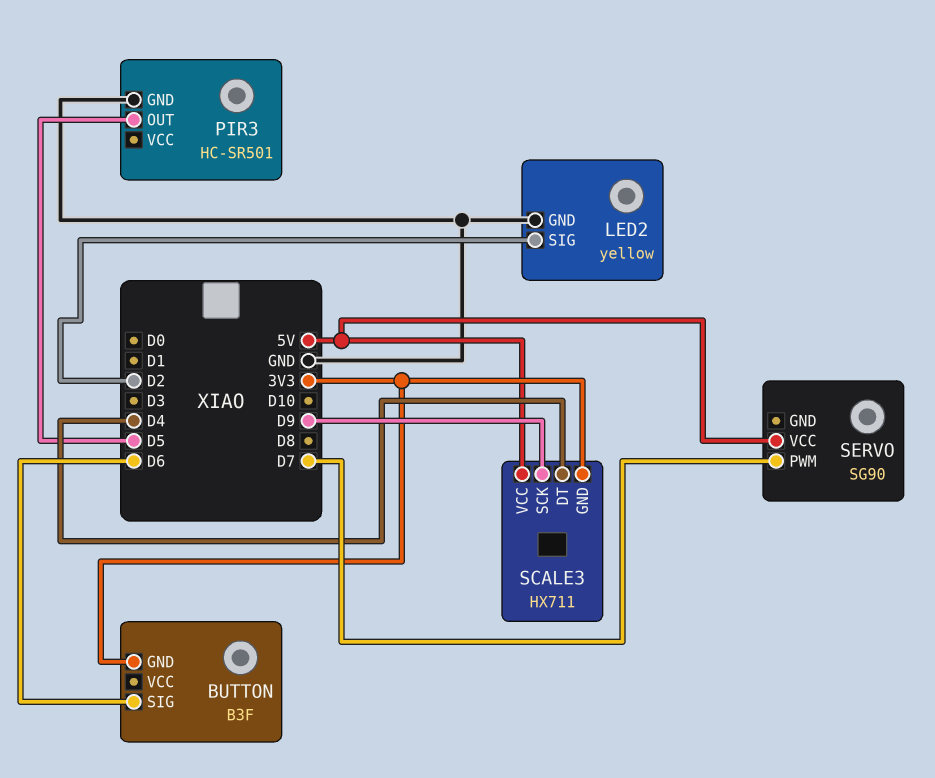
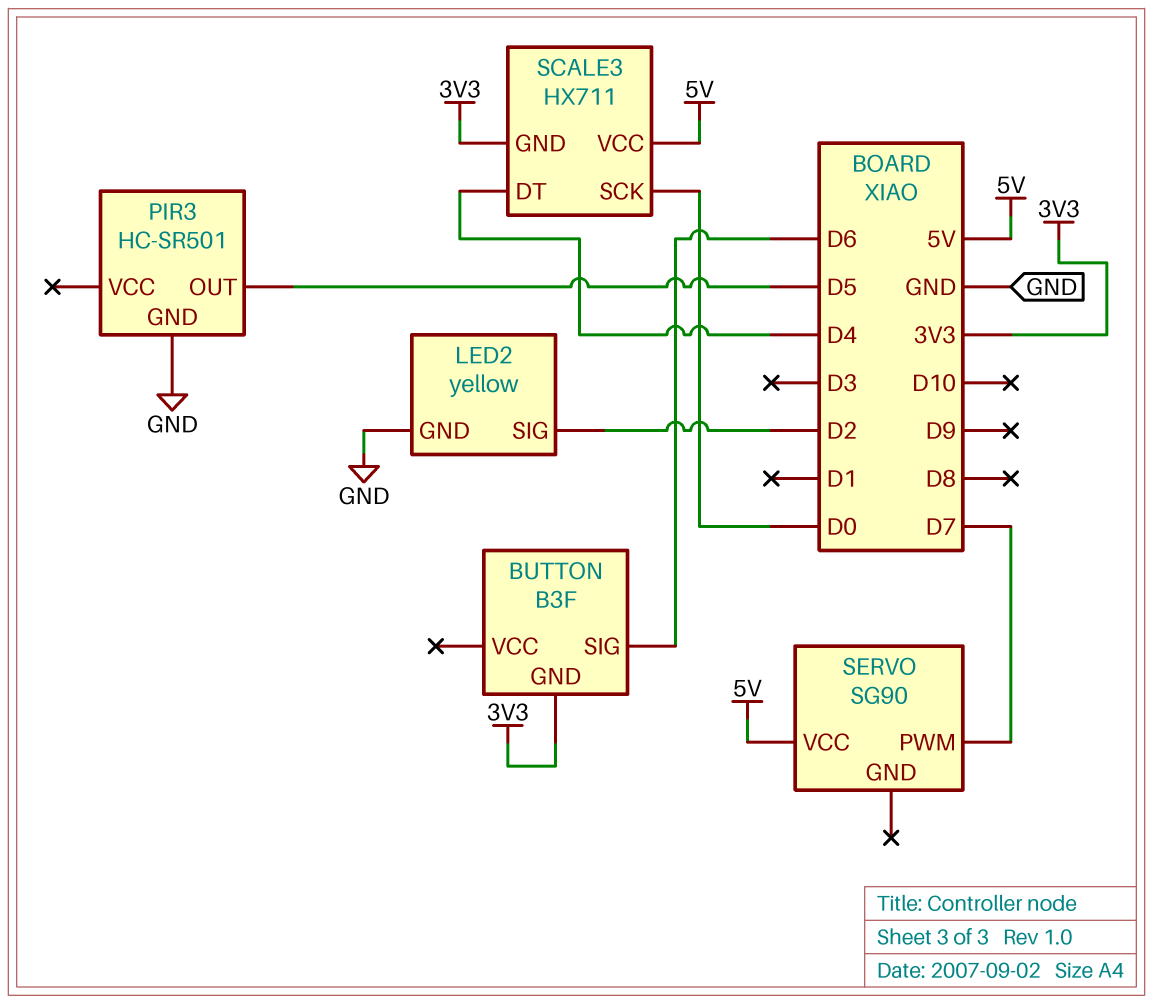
SCALE3 pin SCK: D9 -> D0

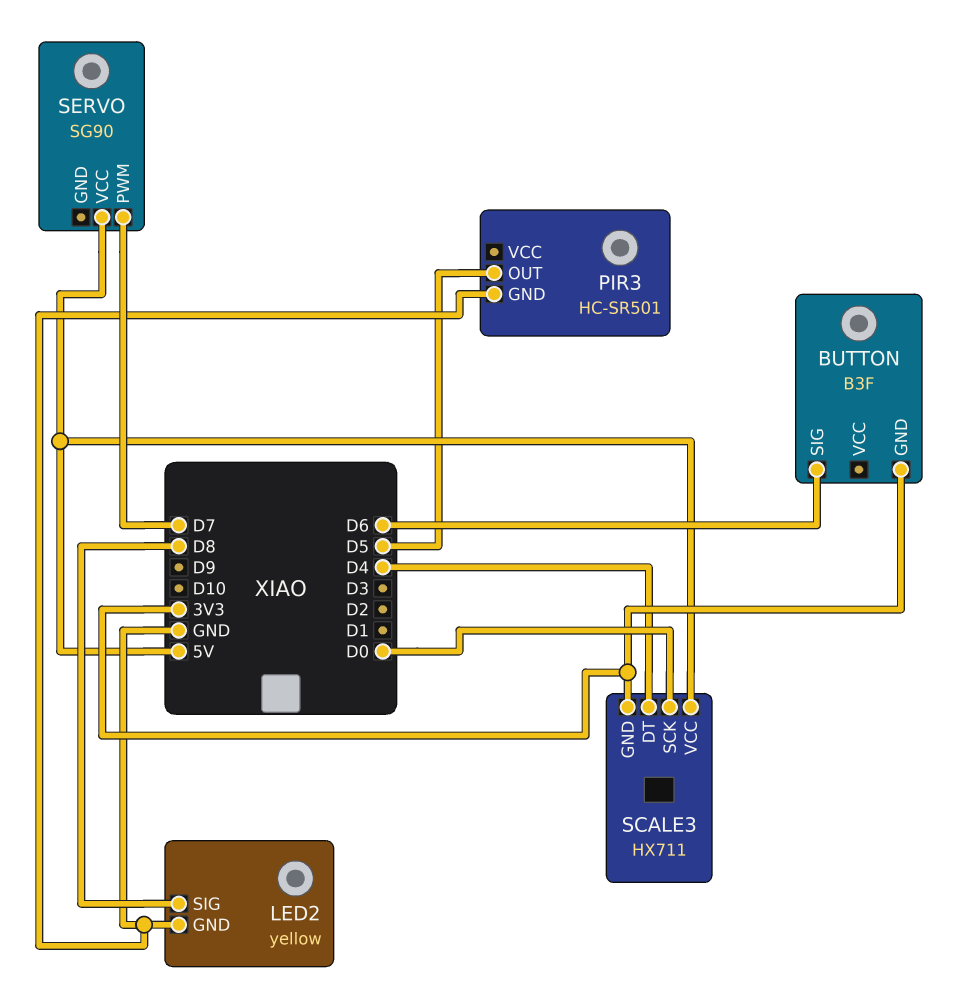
LED2 pin SIG: D2 -> D8

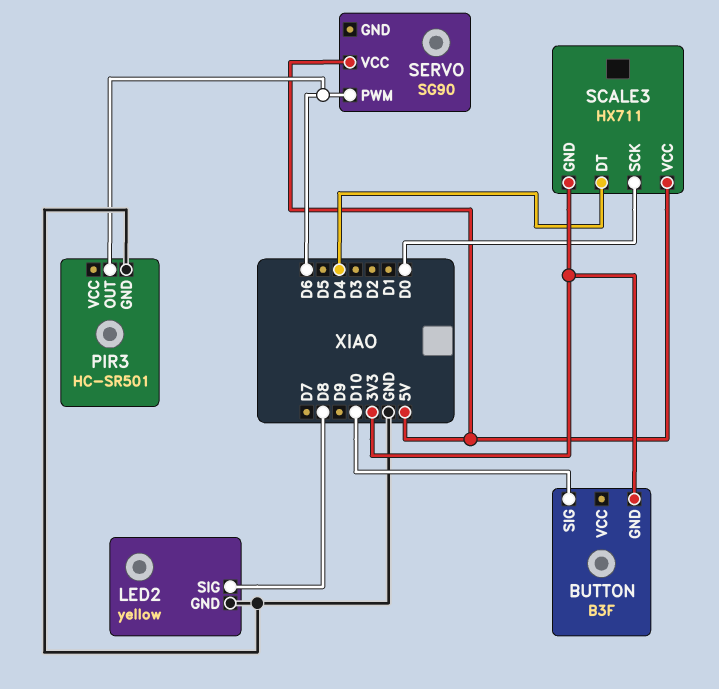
BUTTON pin SIG: D6 -> D10
PIR3 pin OUT: D5 -> D6
SERVO pin PWM: D7 -> D6

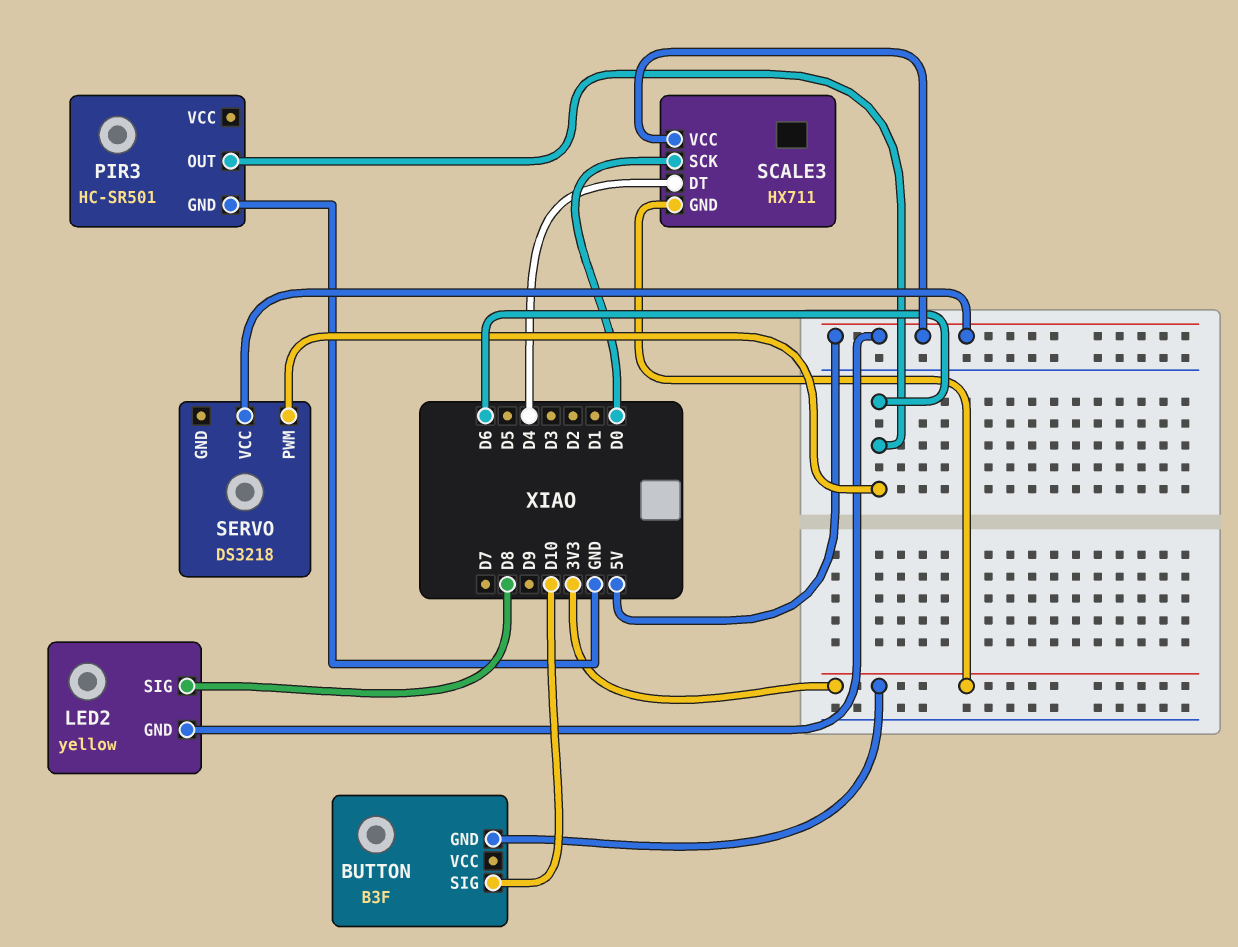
LED2 pin GND: GND -> 5V
SERVO: SG90 -> DS3218

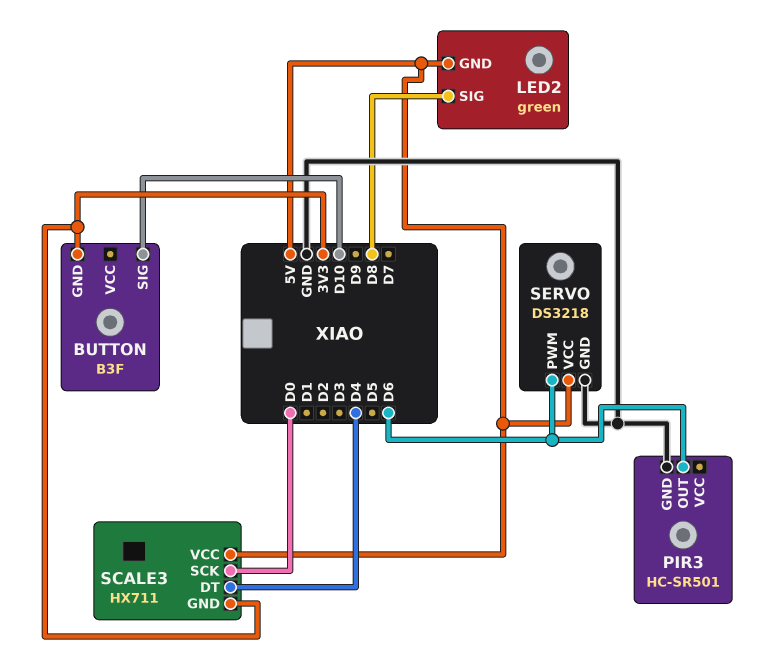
LED2: yellow -> green
SERVO pin GND: none -> GND

